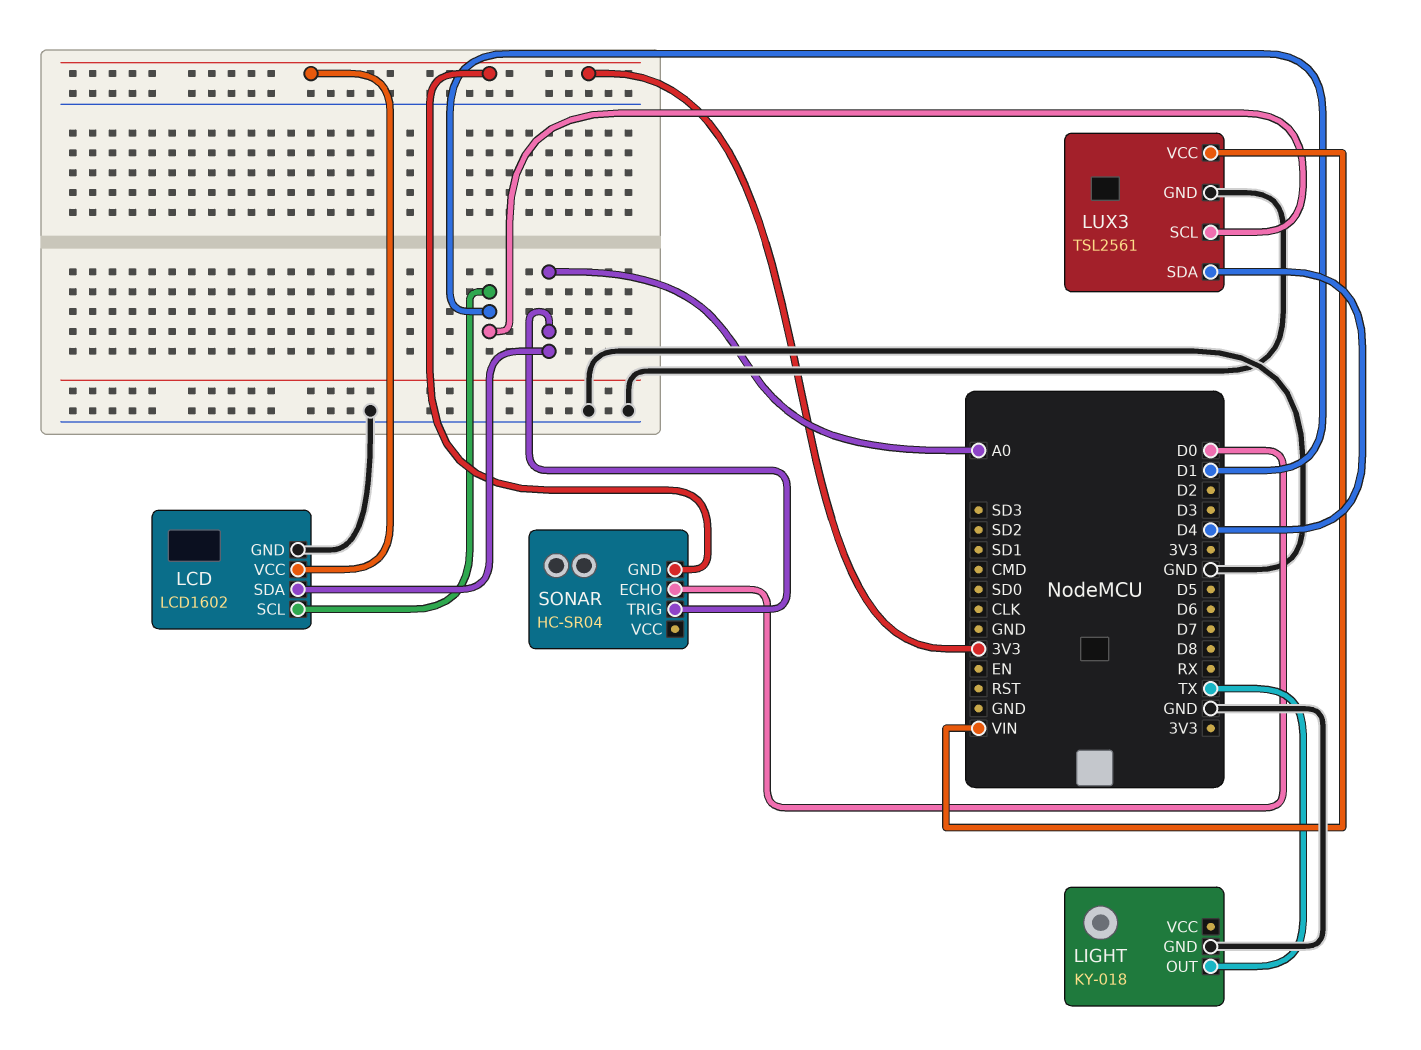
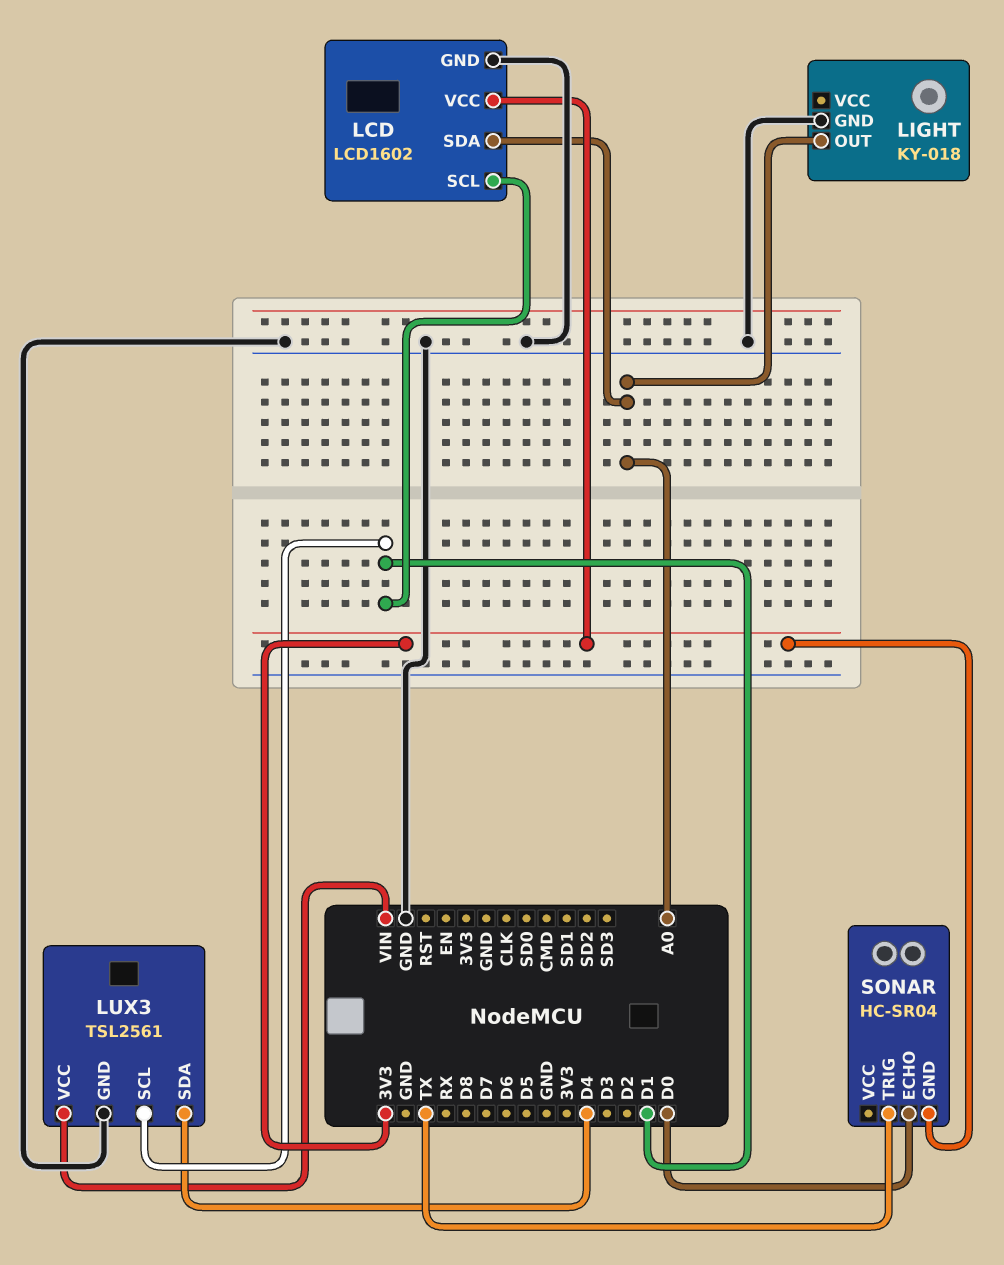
LIGHT pin OUT: TX -> A0
SONAR pin TRIG: A0 -> TX

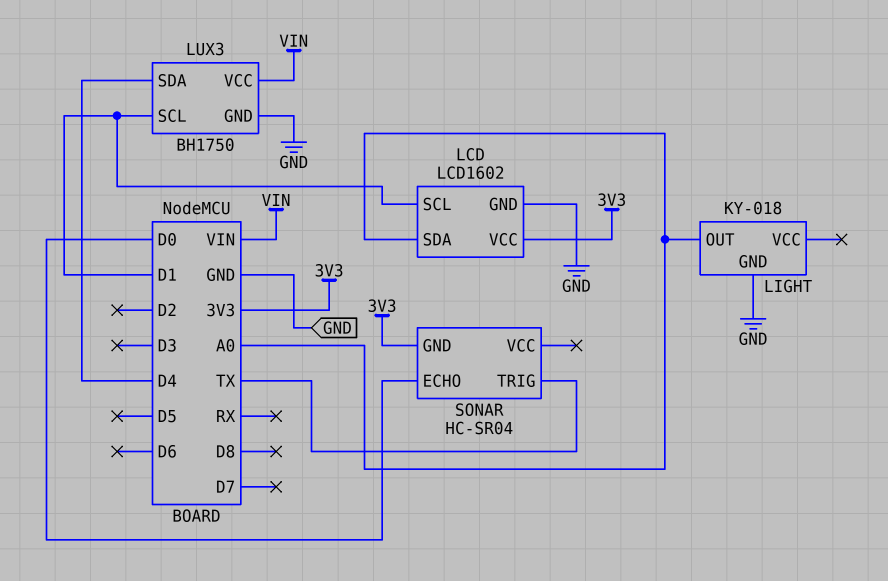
LUX3: TSL2561 -> BH1750

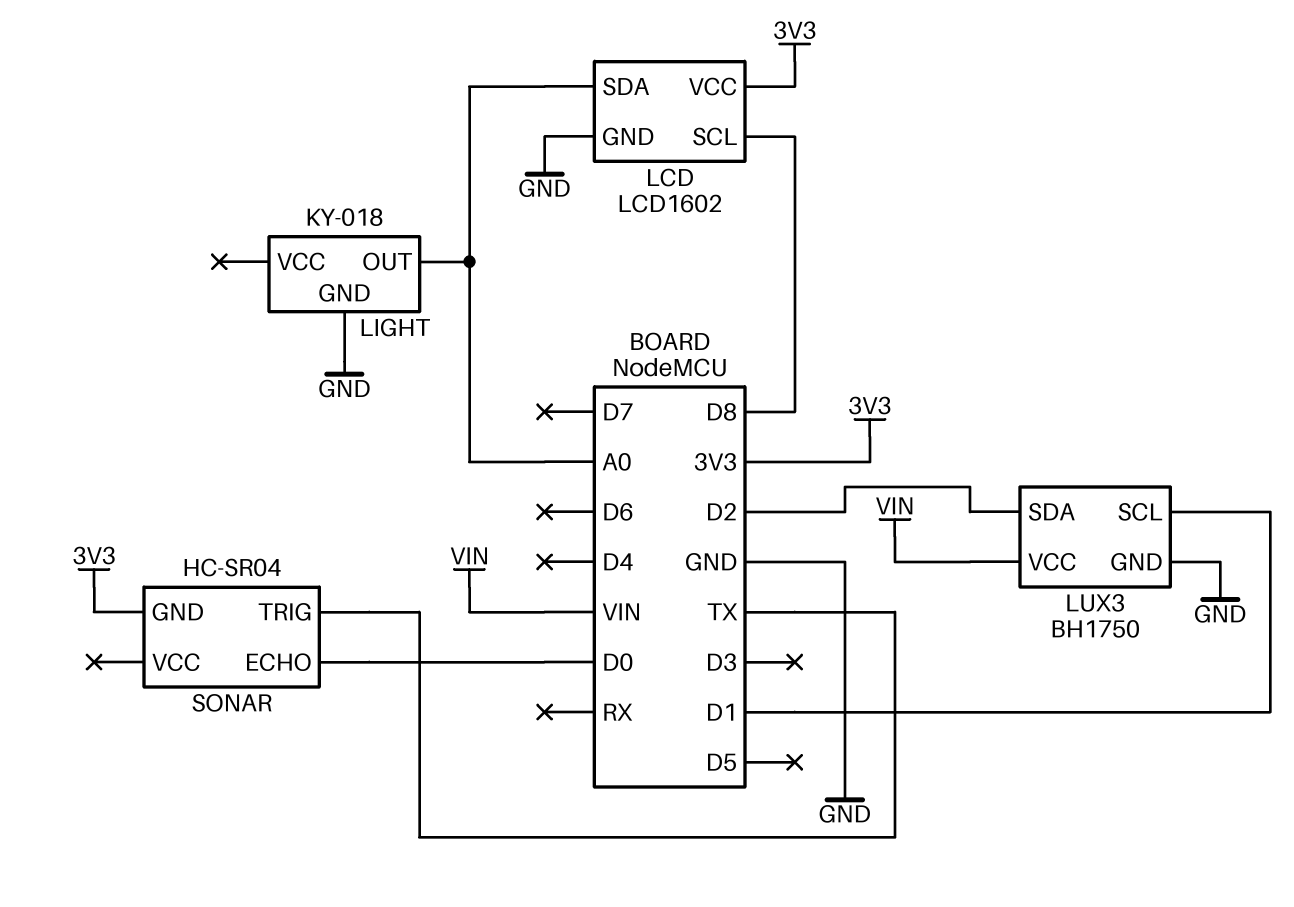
LCD pin SCL: D1 -> D8
LUX3 pin SDA: D4 -> D2

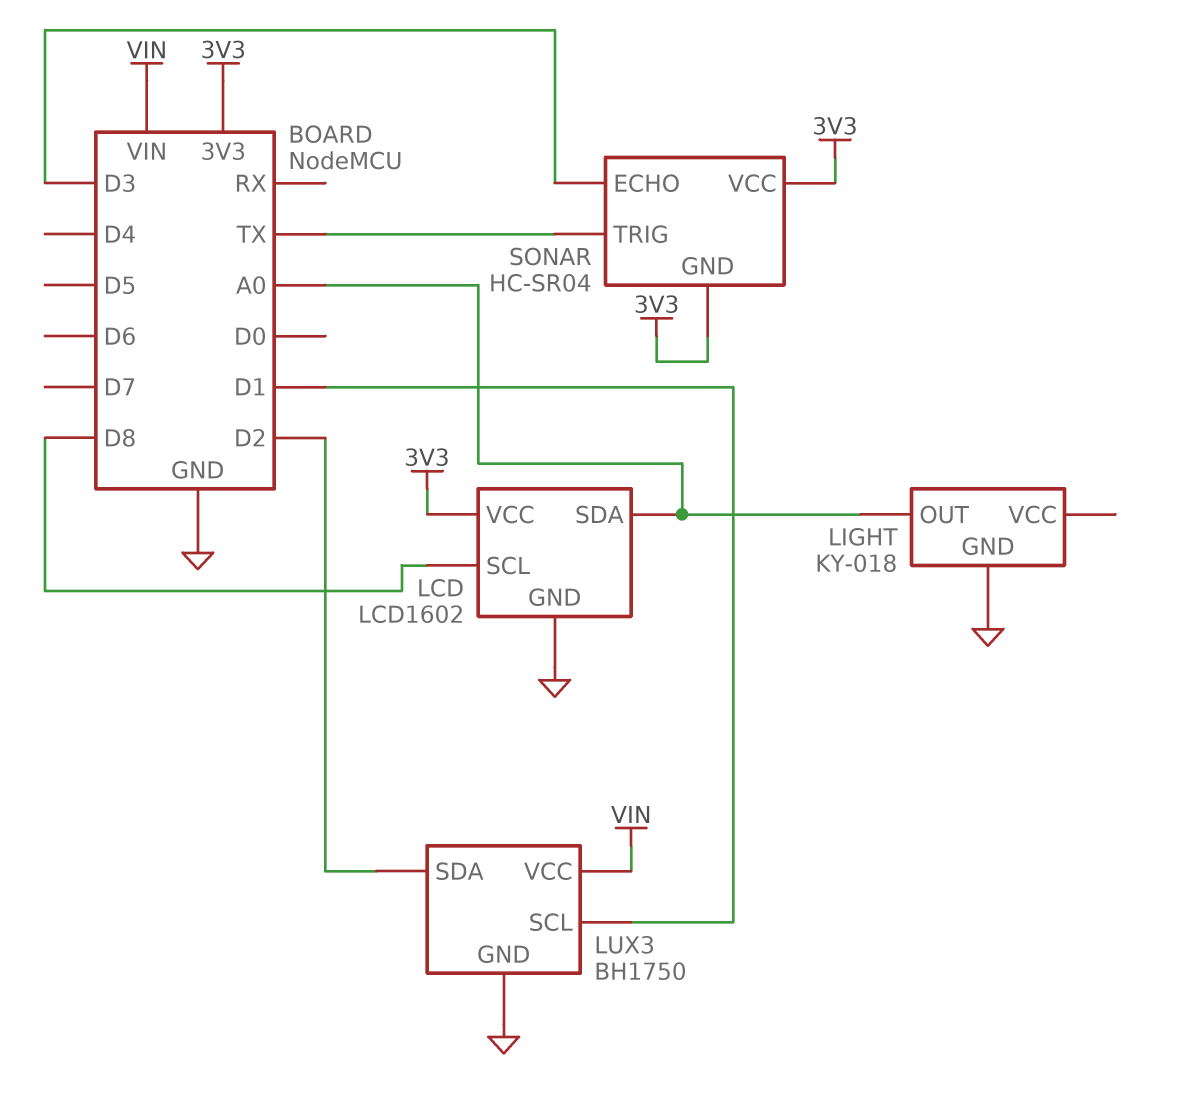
SONAR pin ECHO: D0 -> D3
SONAR pin VCC: none -> 3V3

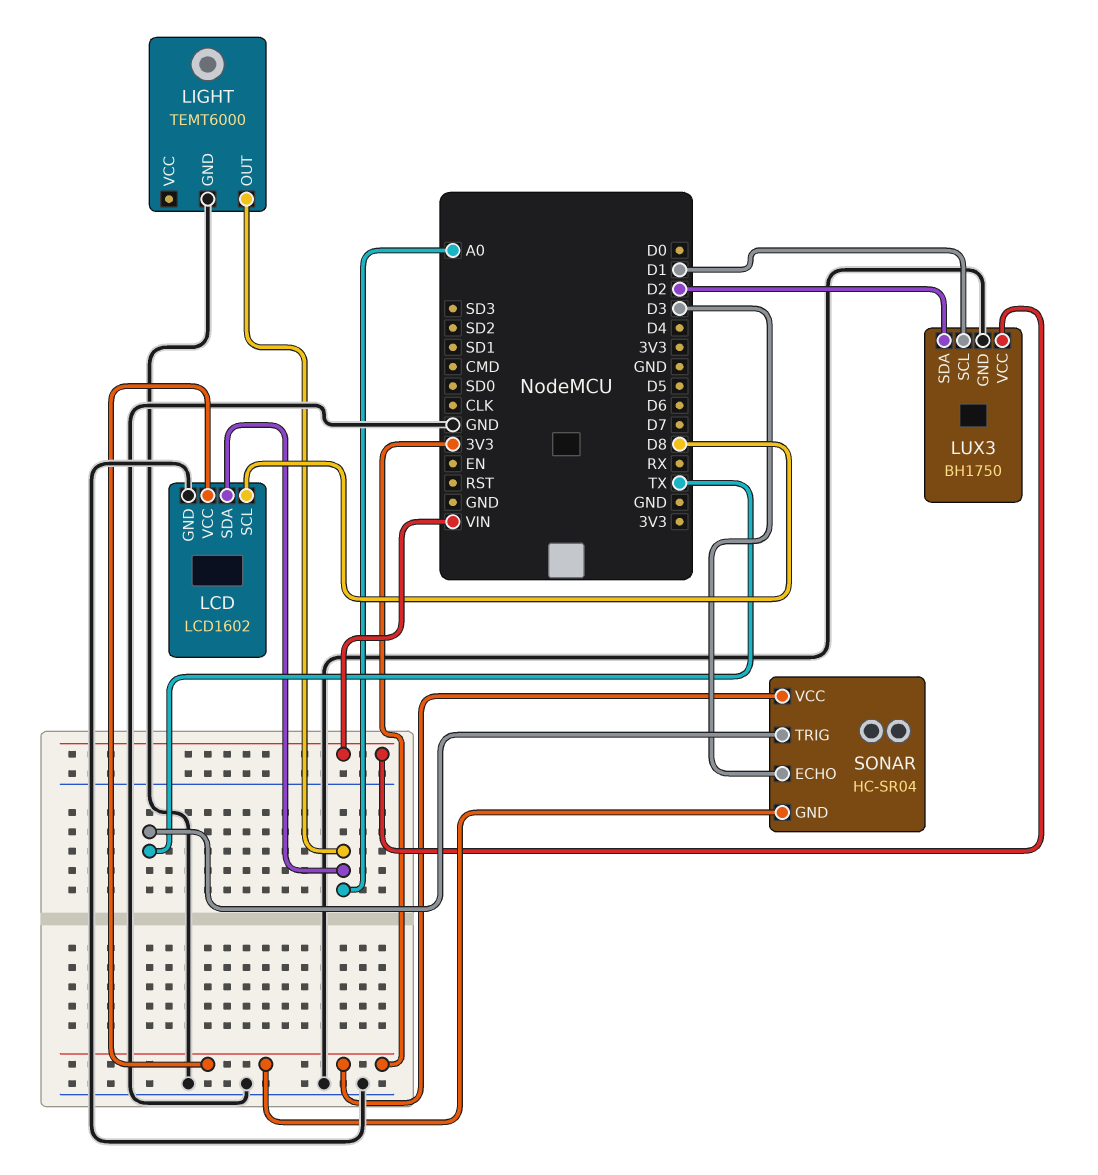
LIGHT: KY-018 -> TEMT6000

